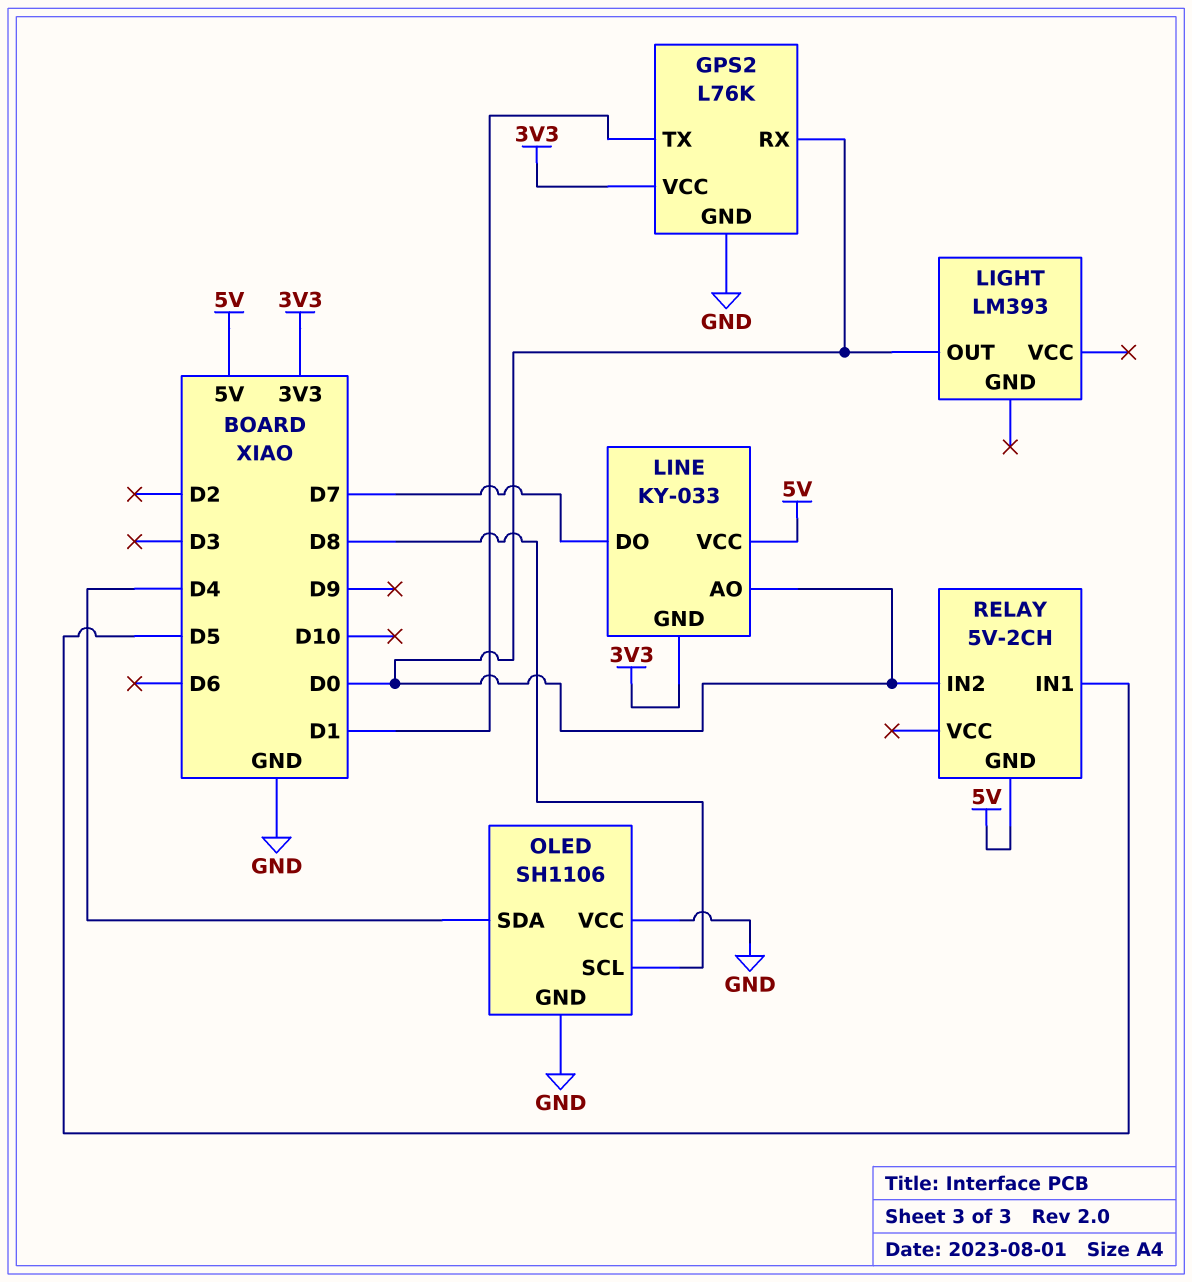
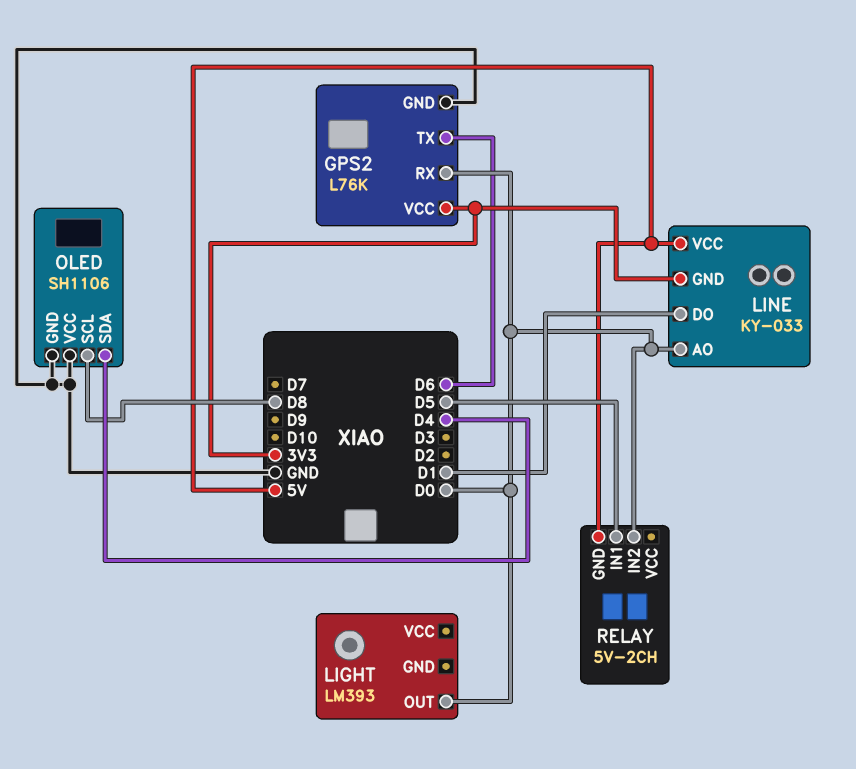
GPS2 pin TX: D1 -> D6
LINE pin DO: D7 -> D1

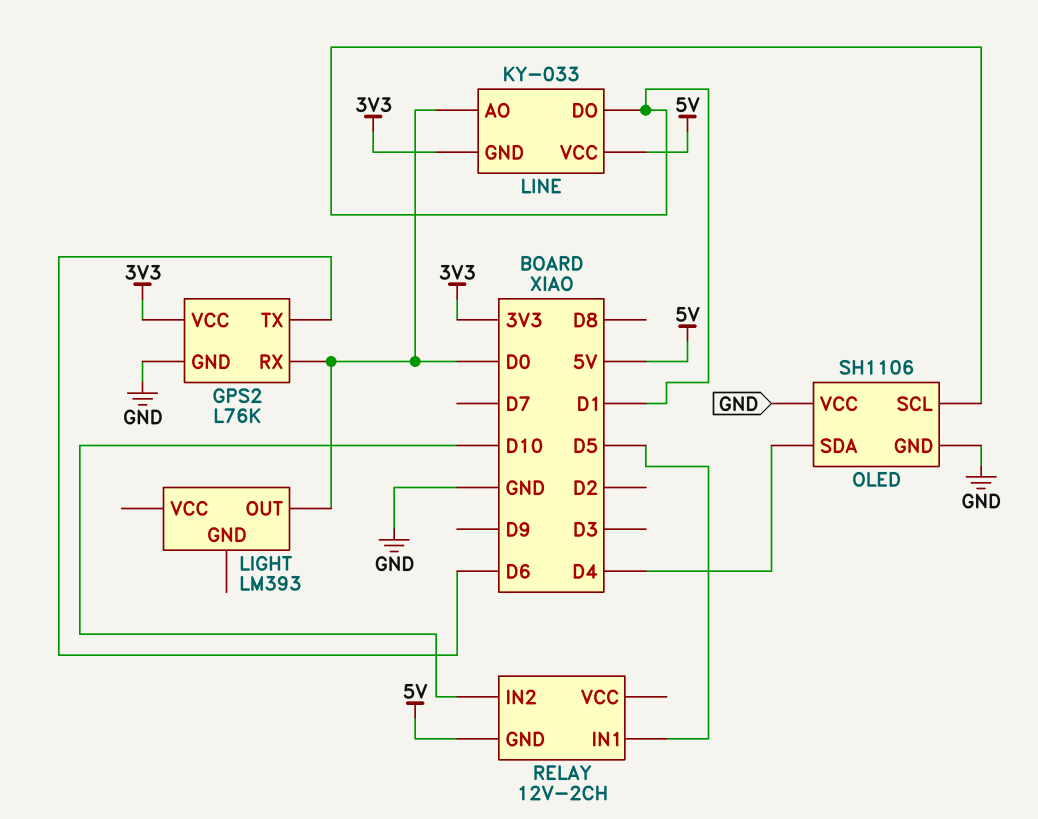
OLED pin SCL: D8 -> D1
RELAY: 5V-2CH -> 12V-2CH
RELAY pin IN2: D0 -> D10

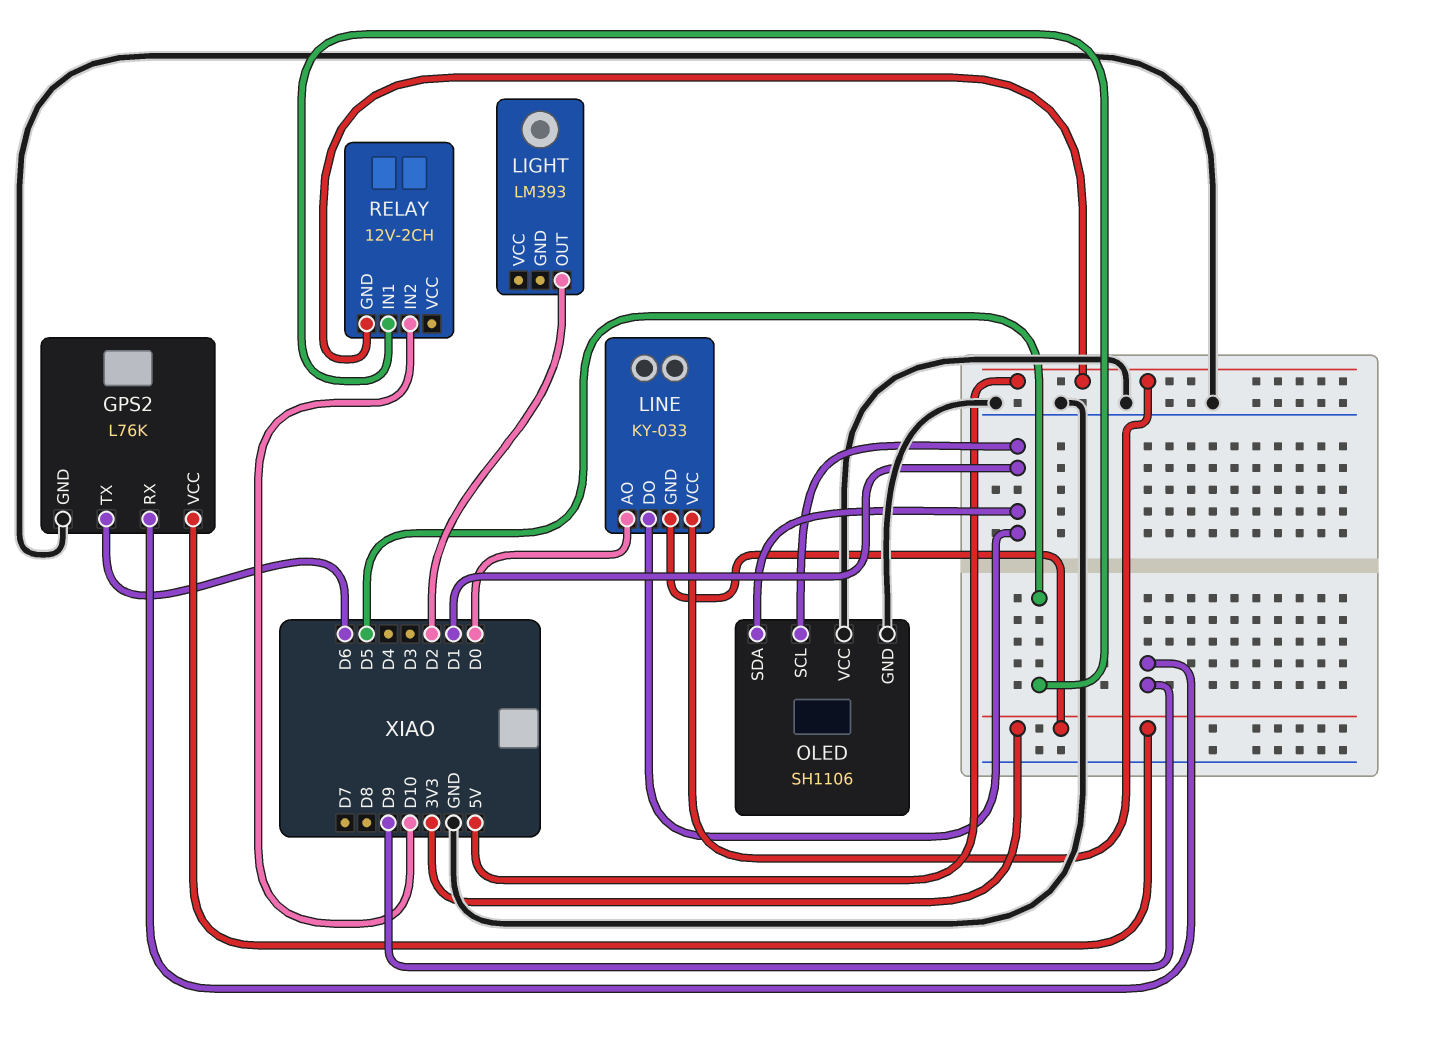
GPS2 pin RX: D0 -> D9
LIGHT pin OUT: D0 -> D2
OLED pin SDA: D4 -> D1

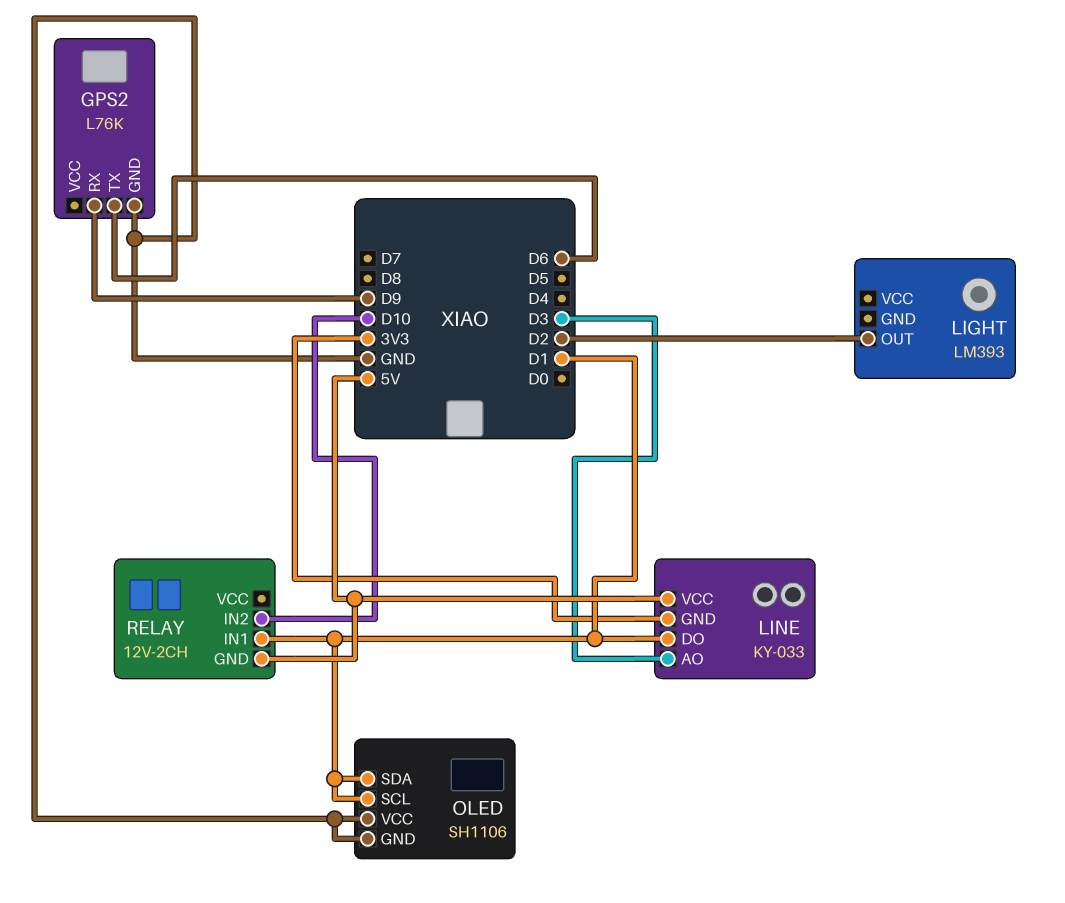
GPS2 pin VCC: 3V3 -> none
LINE pin AO: D0 -> D3
RELAY pin IN1: D5 -> D1

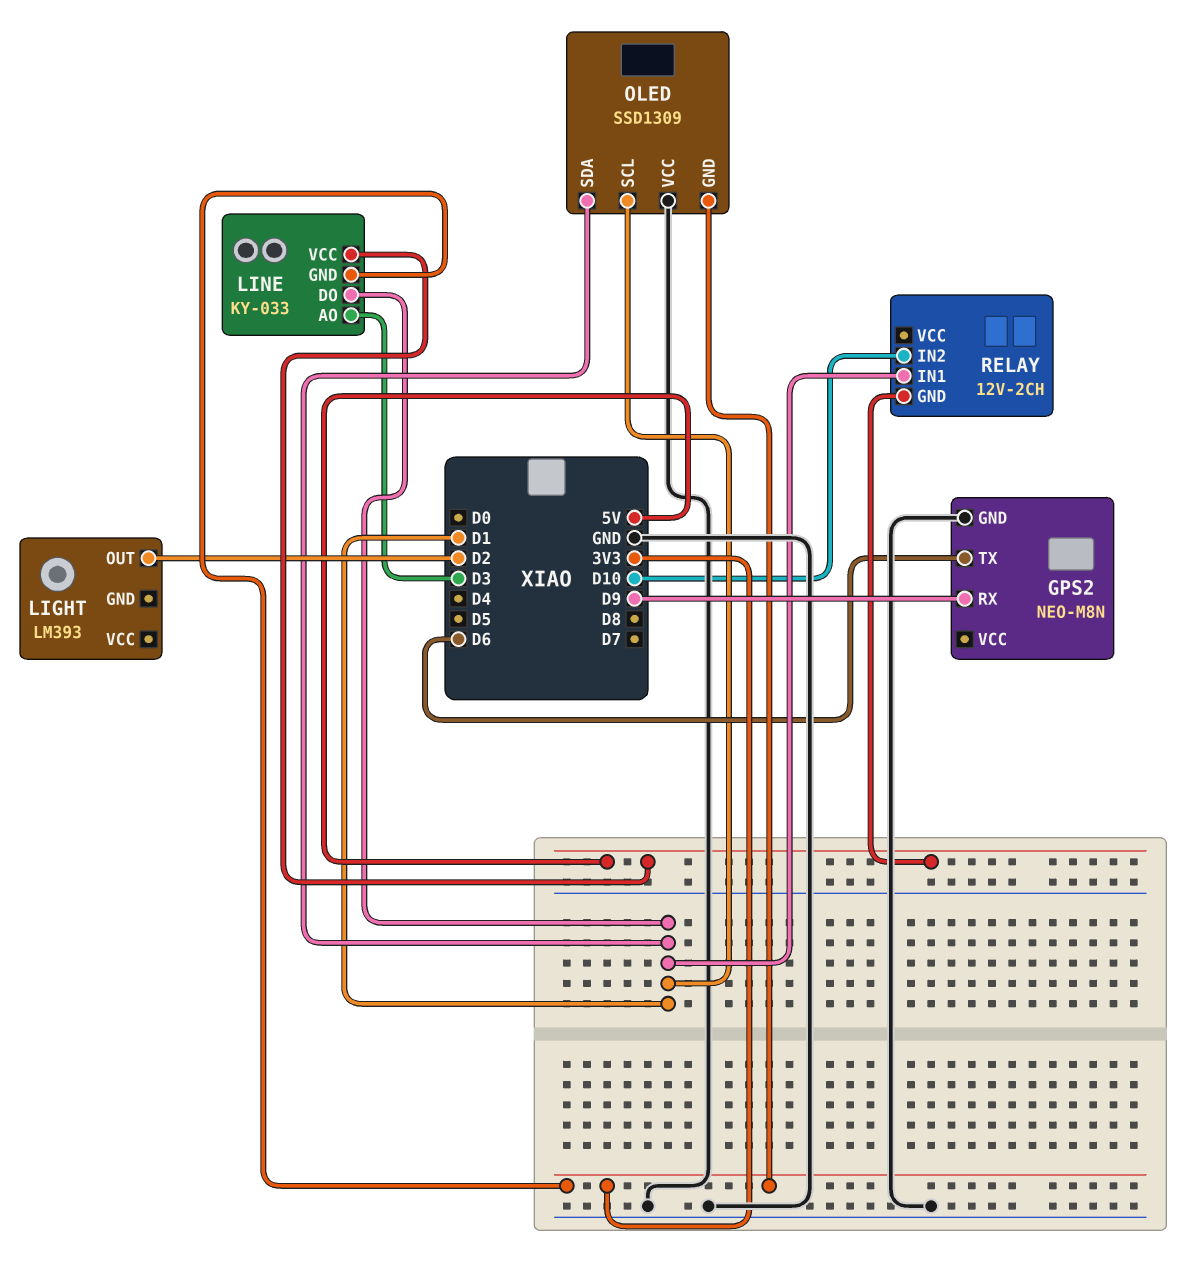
GPS2: L76K -> NEO-M8N
OLED: SH1106 -> SSD1309
OLED pin GND: GND -> 3V3

